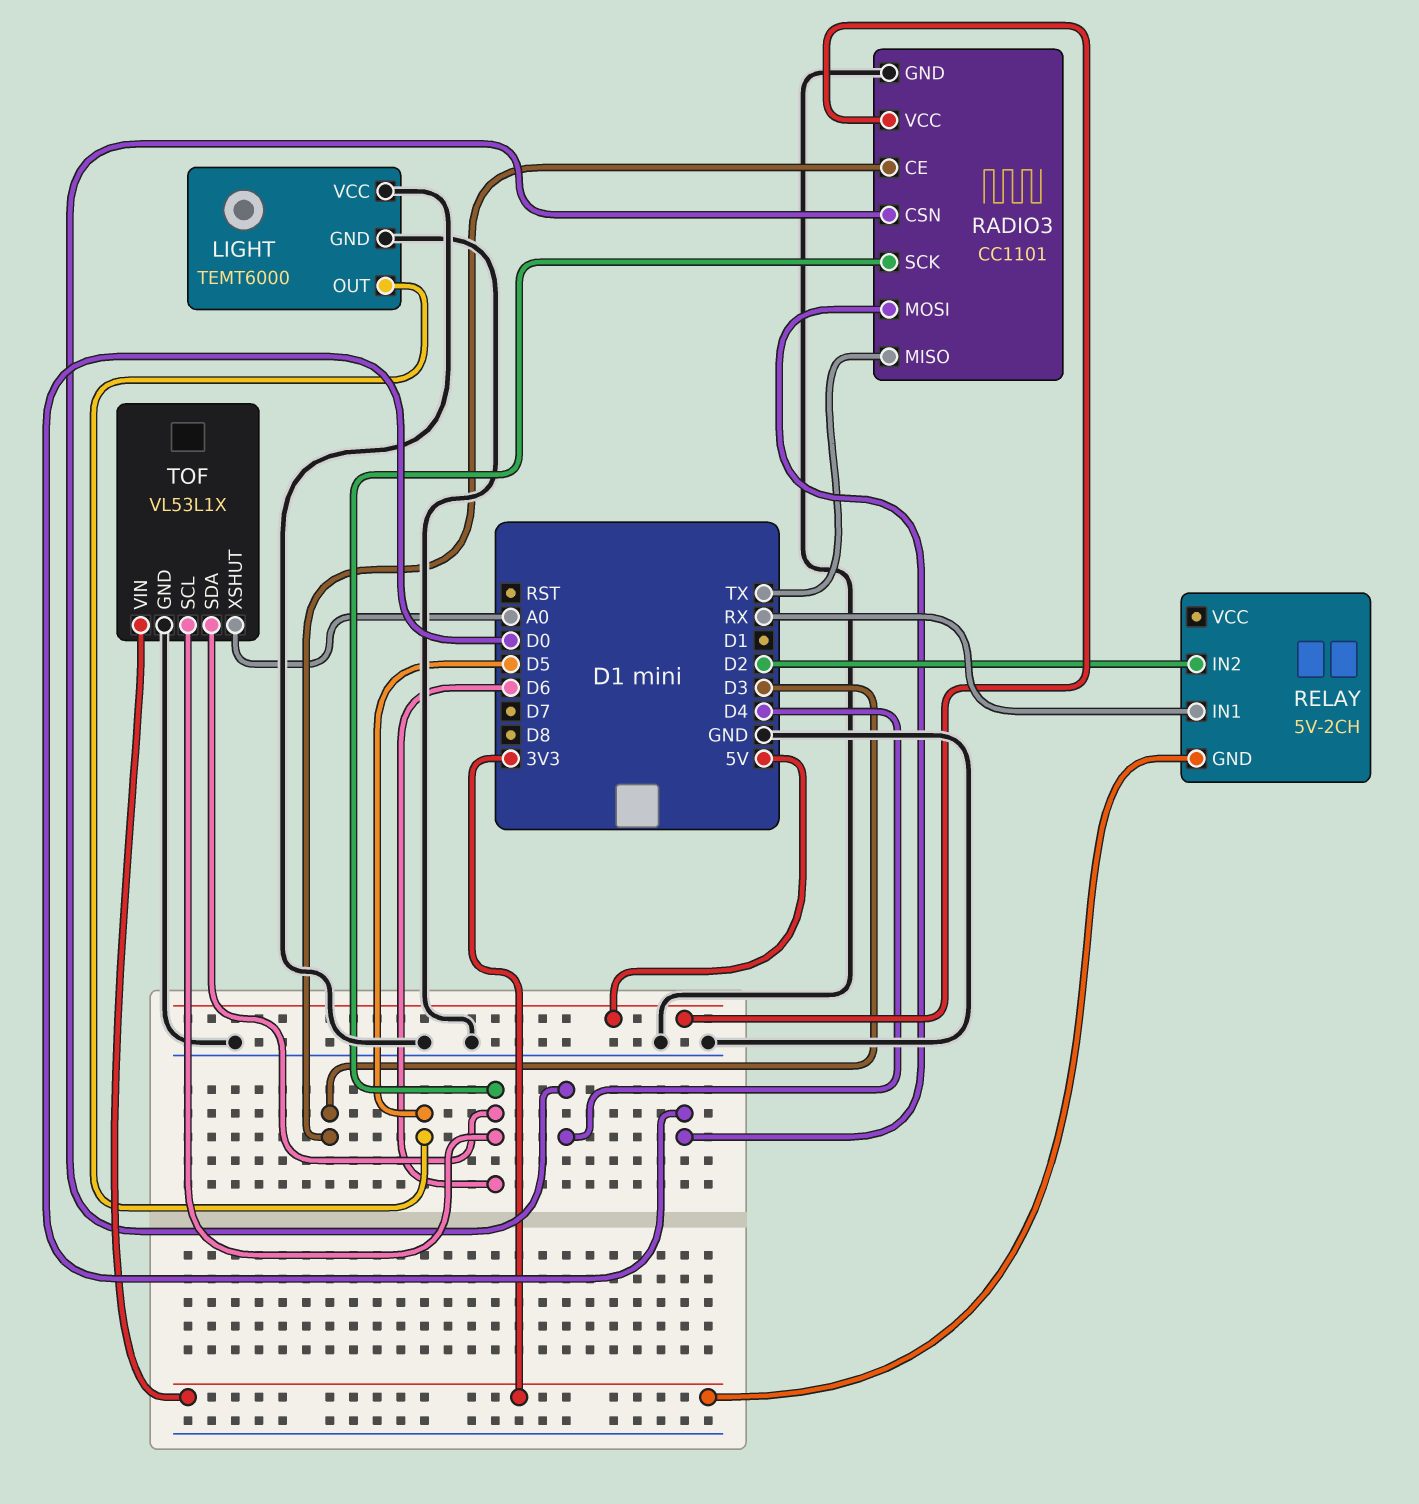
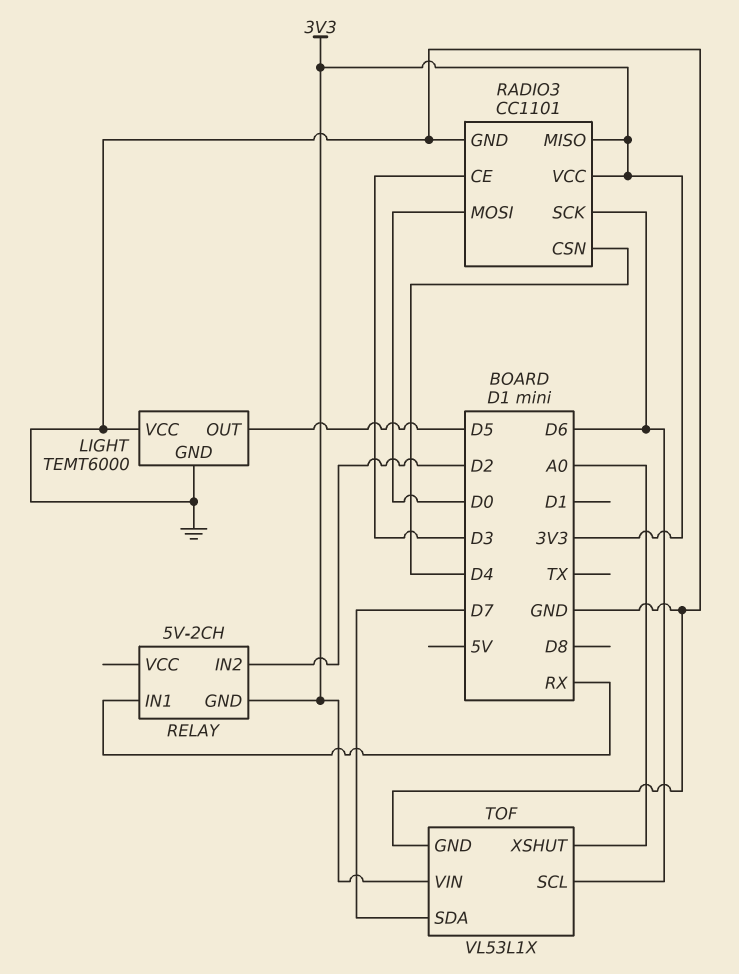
RADIO3 pin MISO: TX -> 3V3
RADIO3 pin VCC: 5V -> 3V3
TOF pin SDA: D6 -> D7

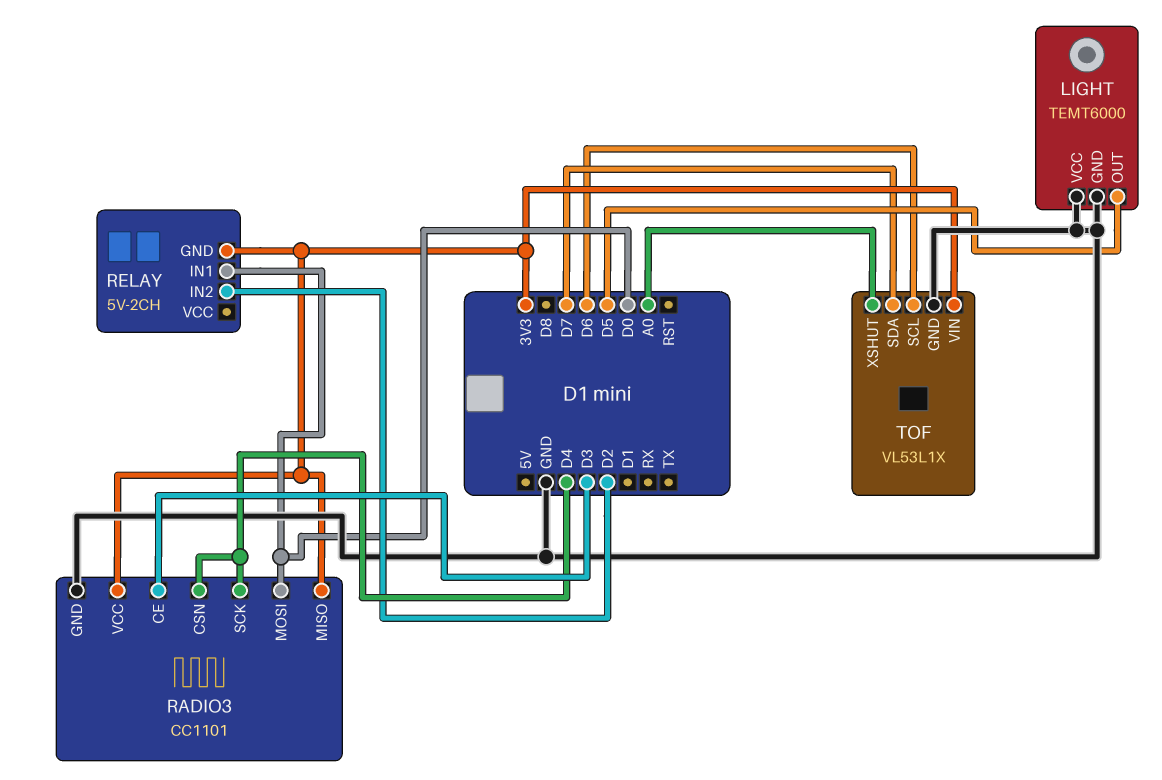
RADIO3 pin SCK: D6 -> D4
RELAY pin IN1: RX -> D0

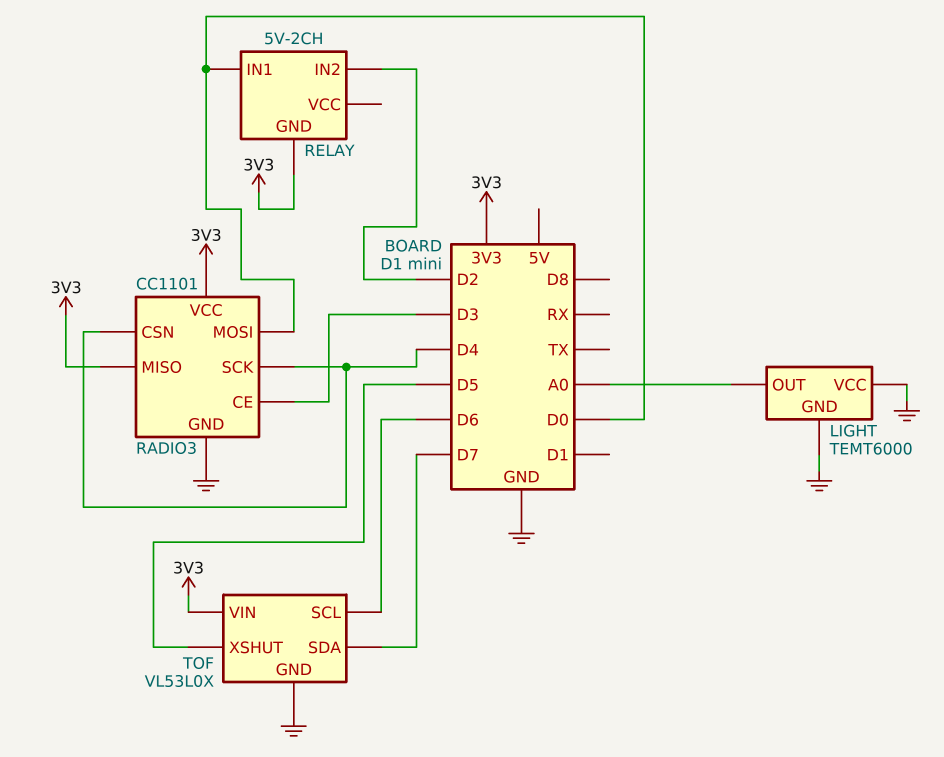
LIGHT pin OUT: D5 -> A0
TOF: VL53L1X -> VL53L0X
TOF pin XSHUT: A0 -> D5

